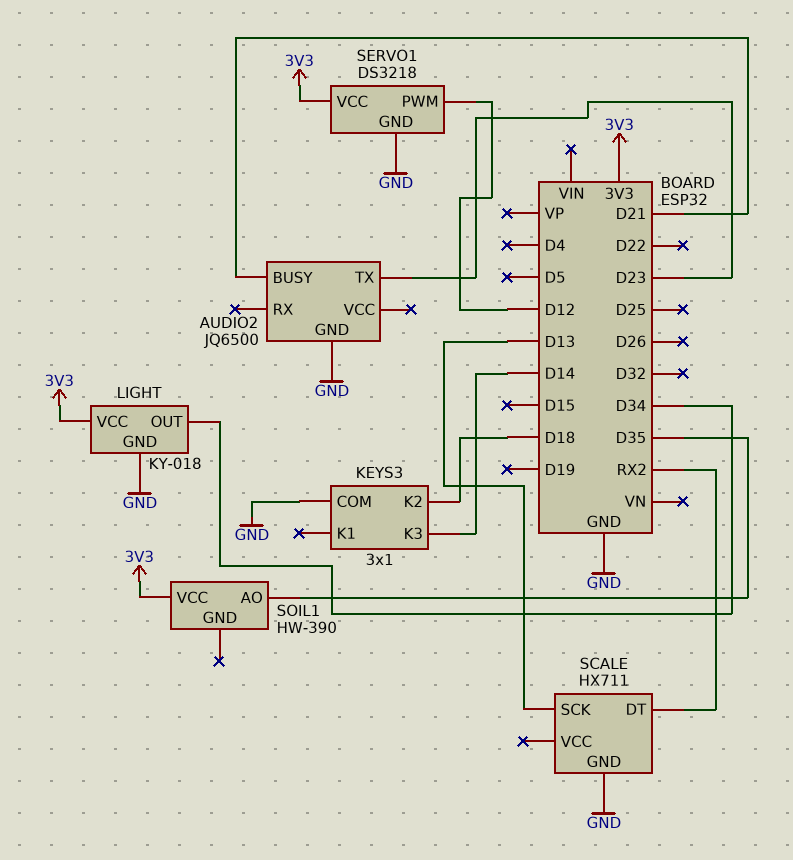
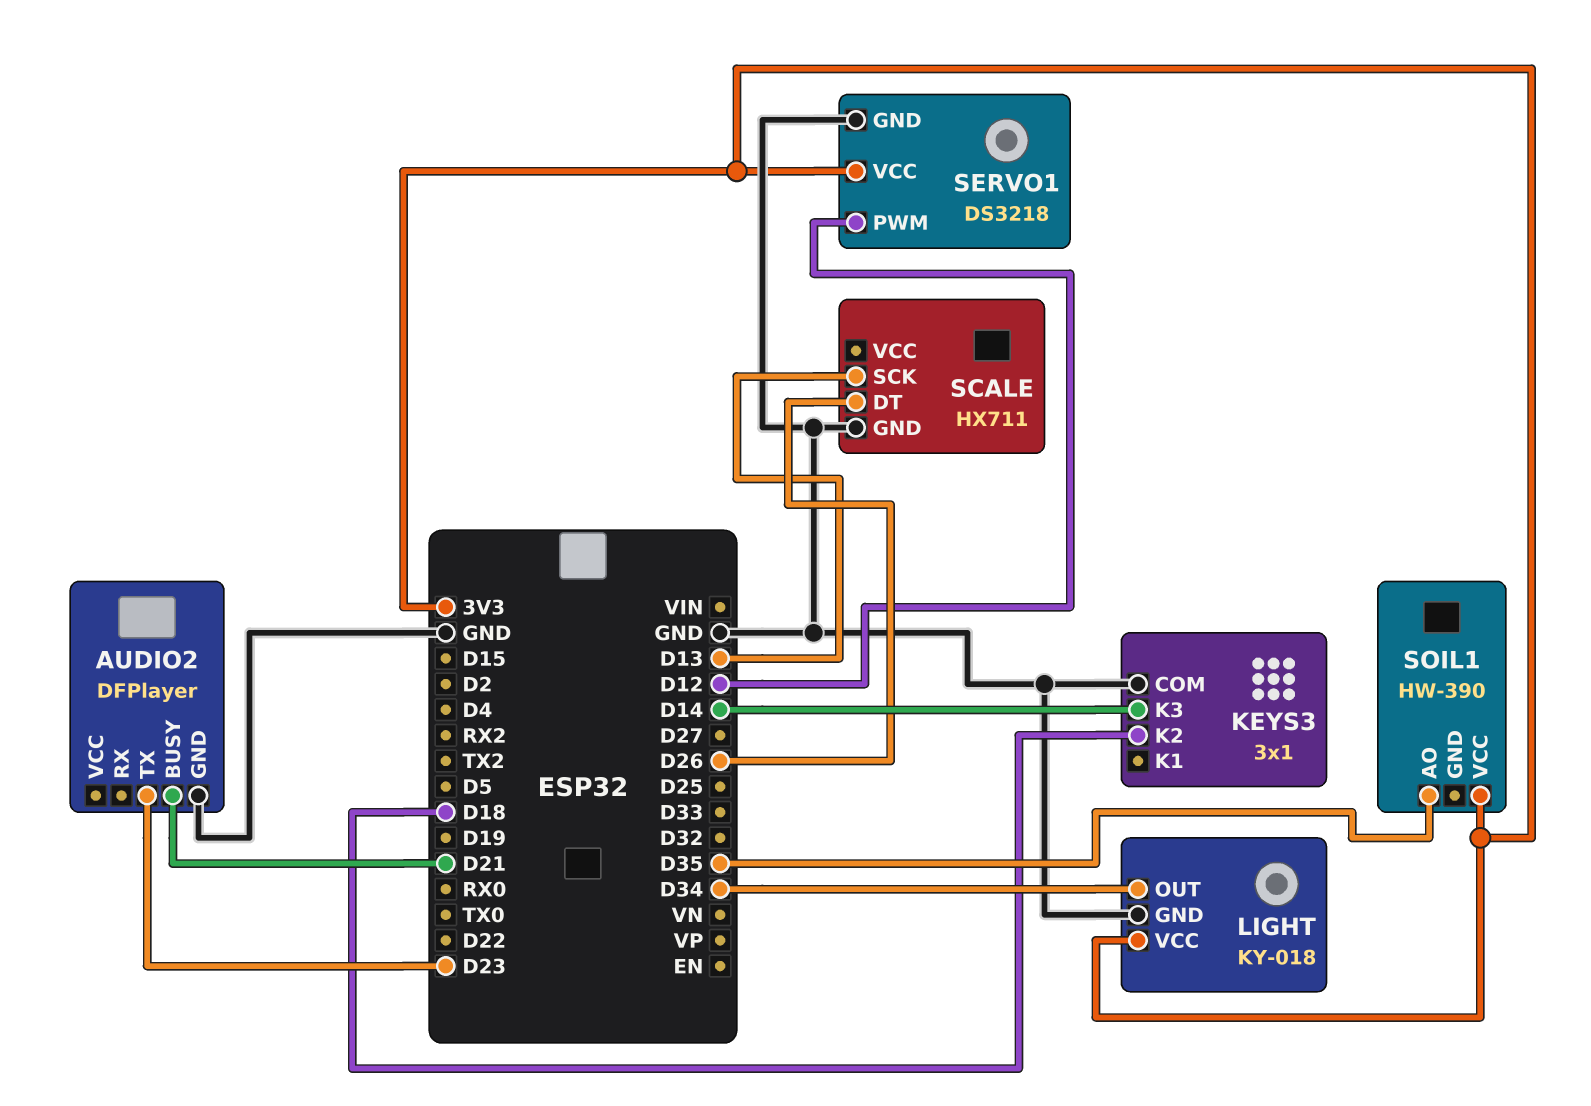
AUDIO2: JQ6500 -> DFPlayer
SCALE pin DT: RX2 -> D26

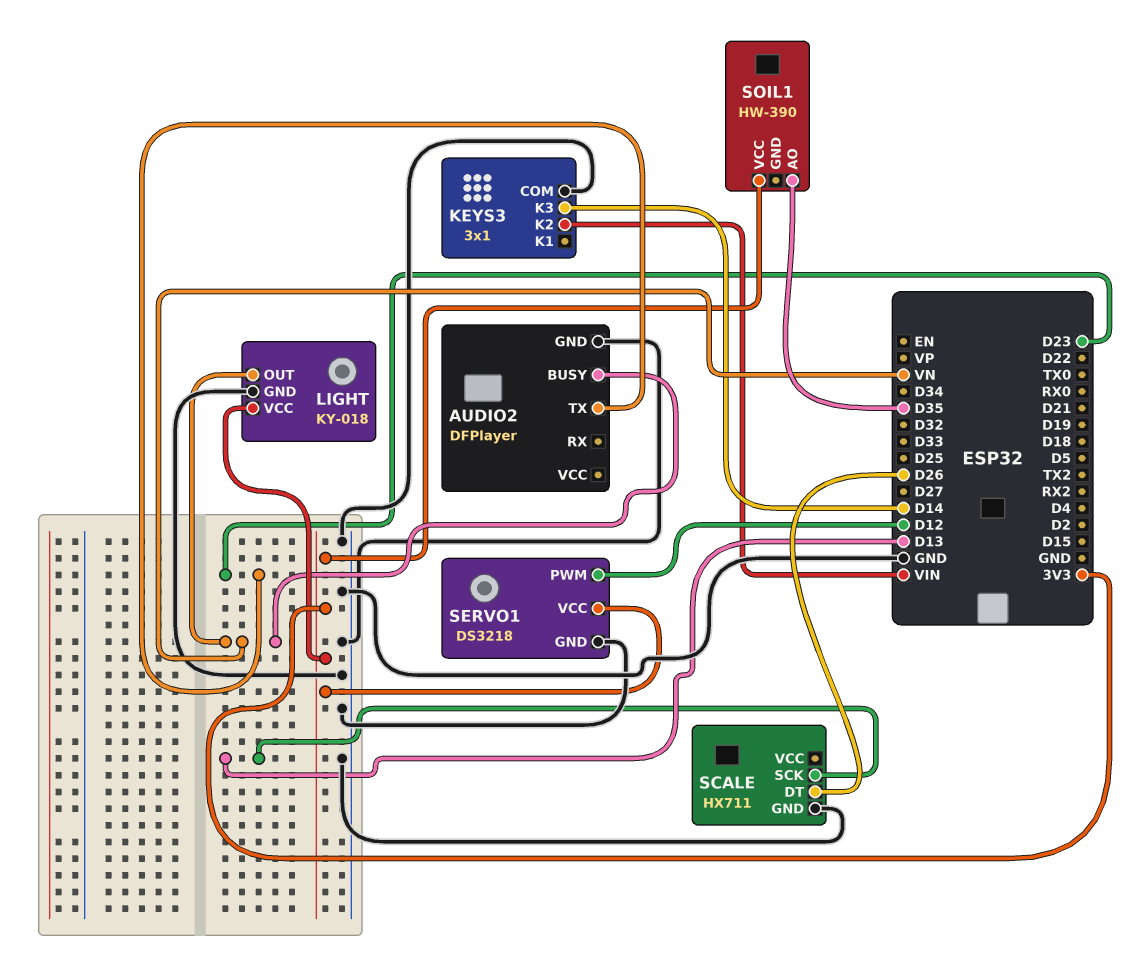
AUDIO2 pin BUSY: D21 -> VN
KEYS3 pin K2: D18 -> VIN
LIGHT pin OUT: D34 -> VN

